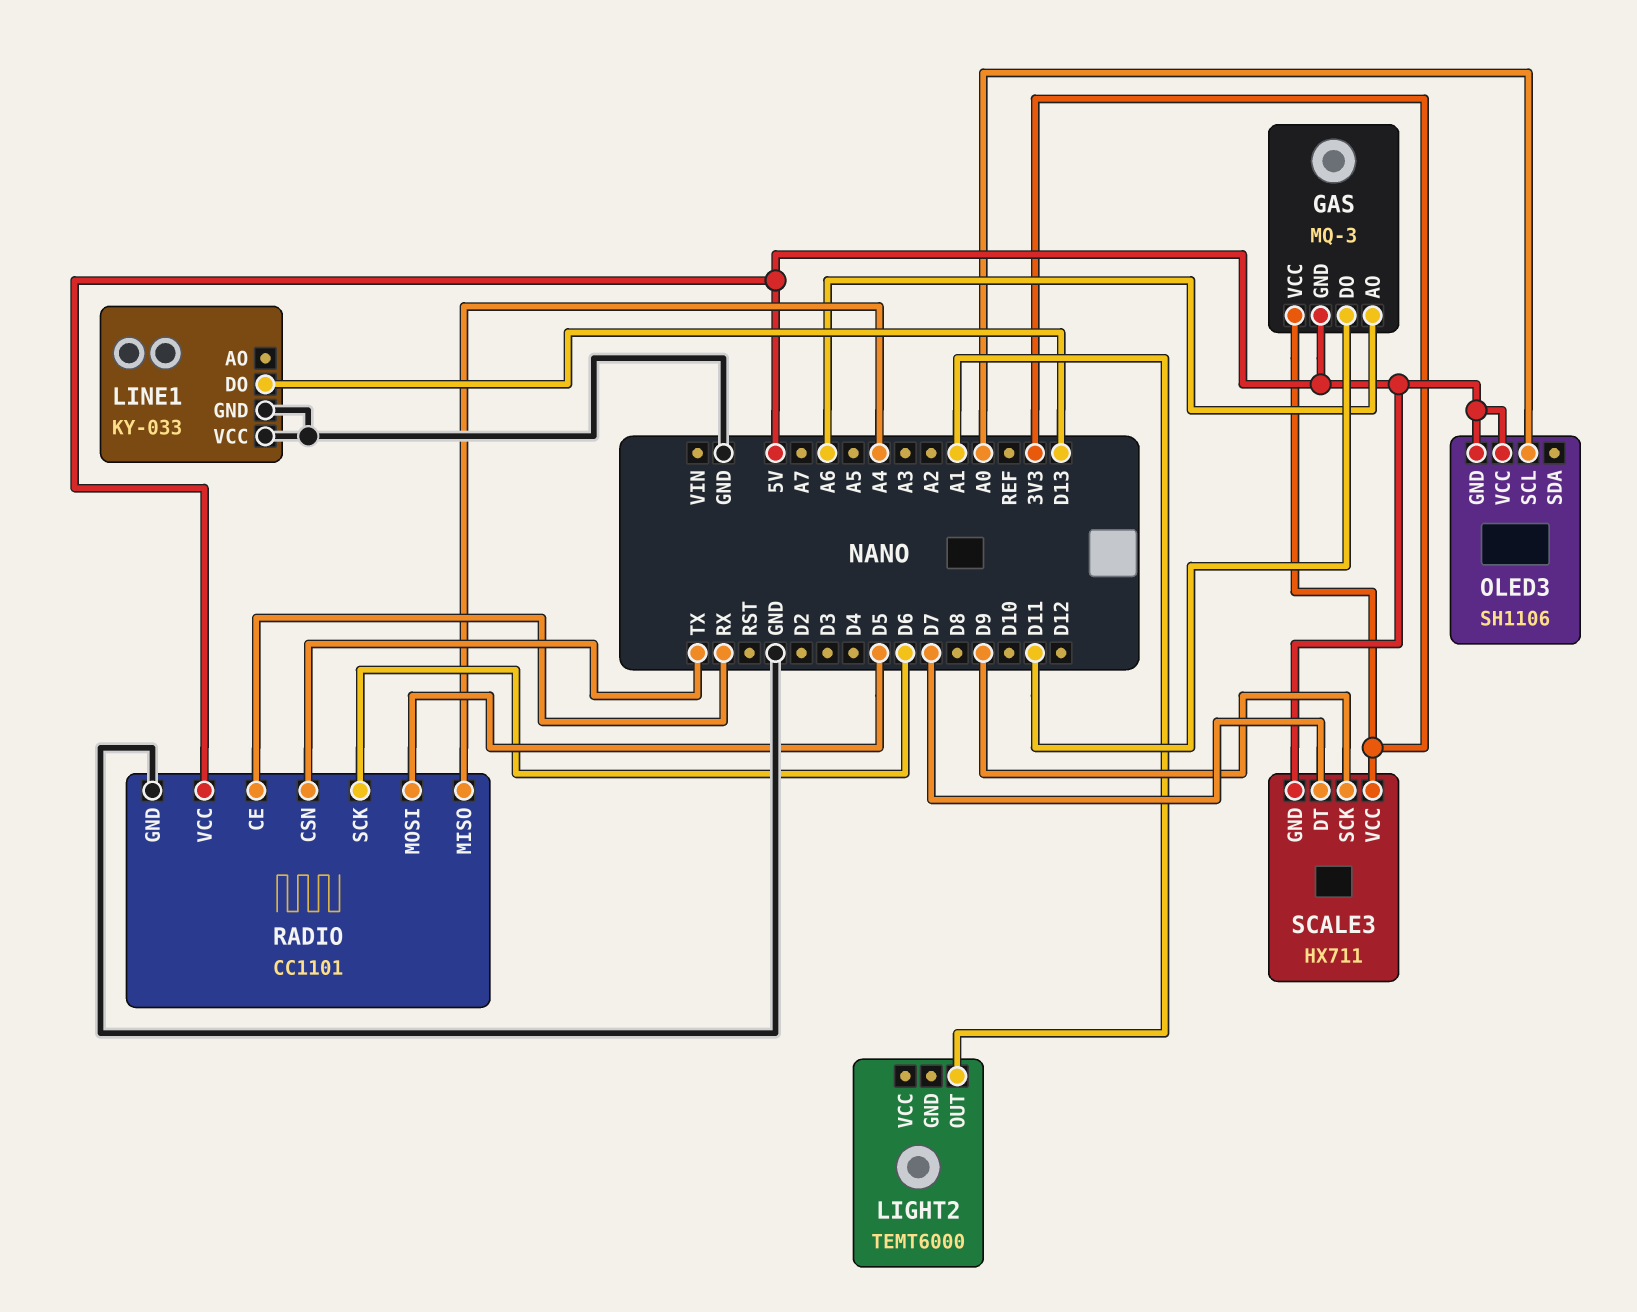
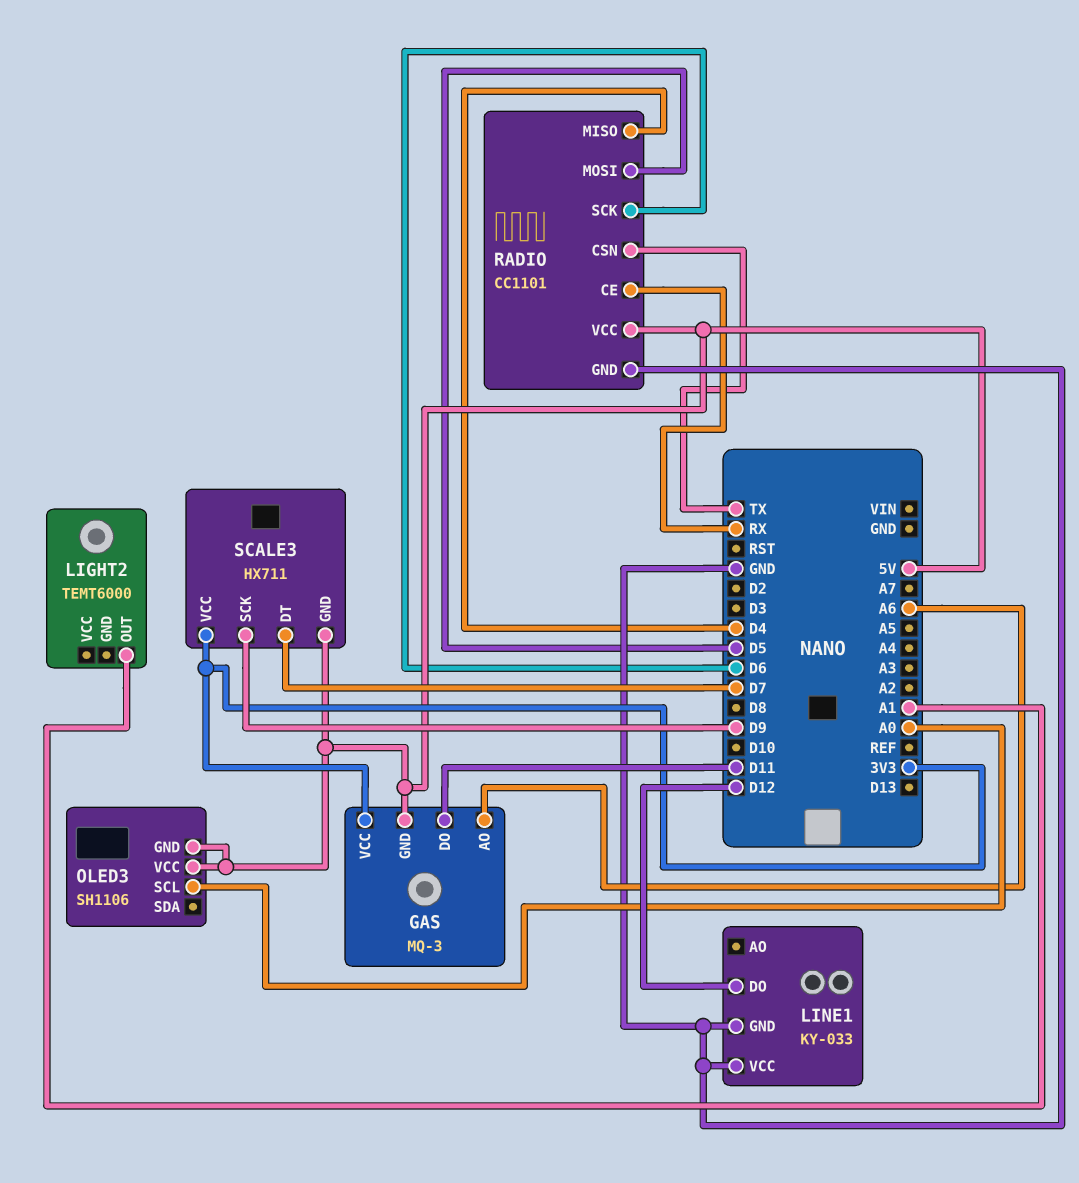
LINE1 pin DO: D13 -> D12
RADIO pin MISO: A4 -> D4

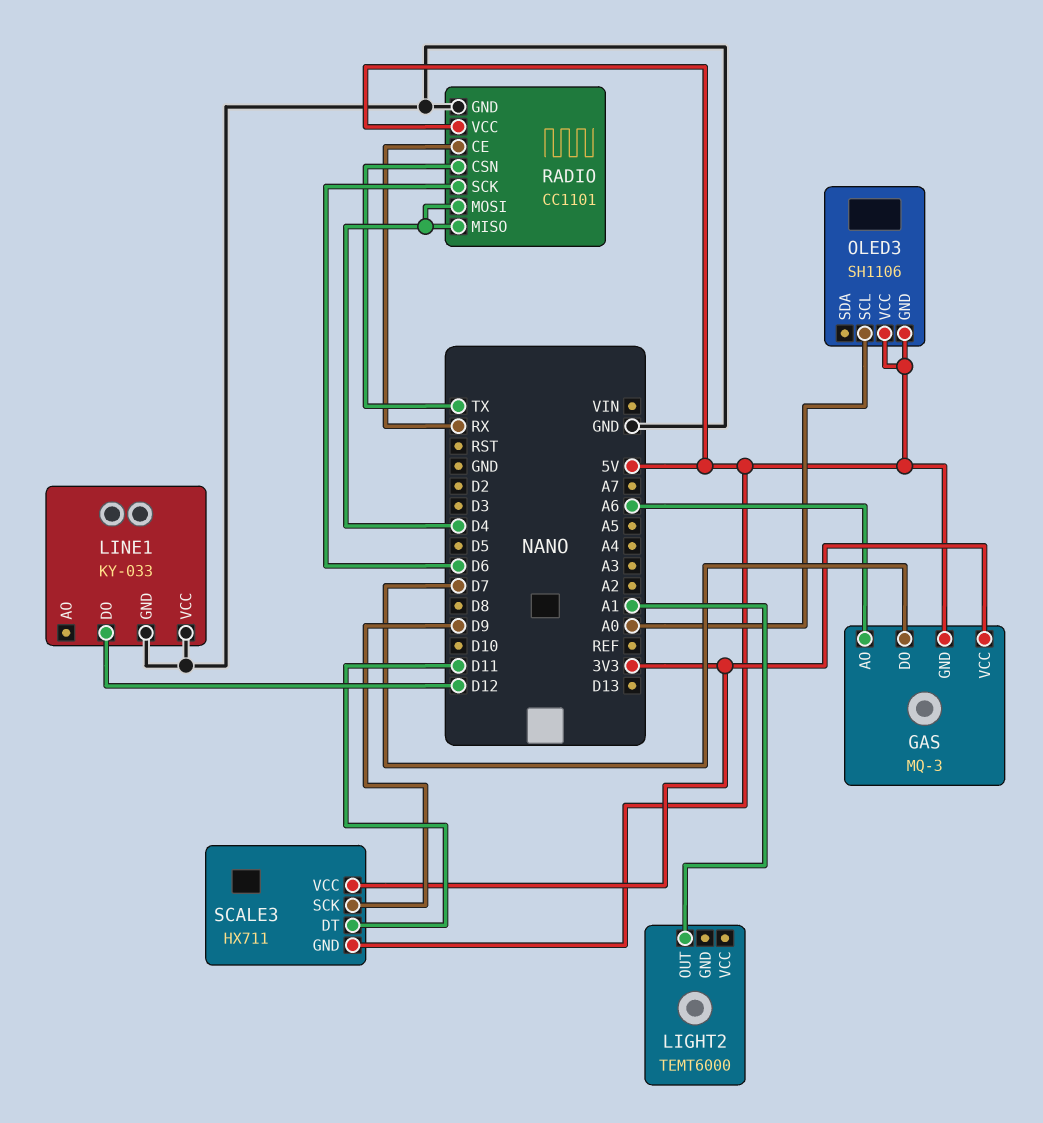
GAS pin DO: D11 -> D7
RADIO pin MOSI: D5 -> D4
SCALE3 pin DT: D7 -> D11

